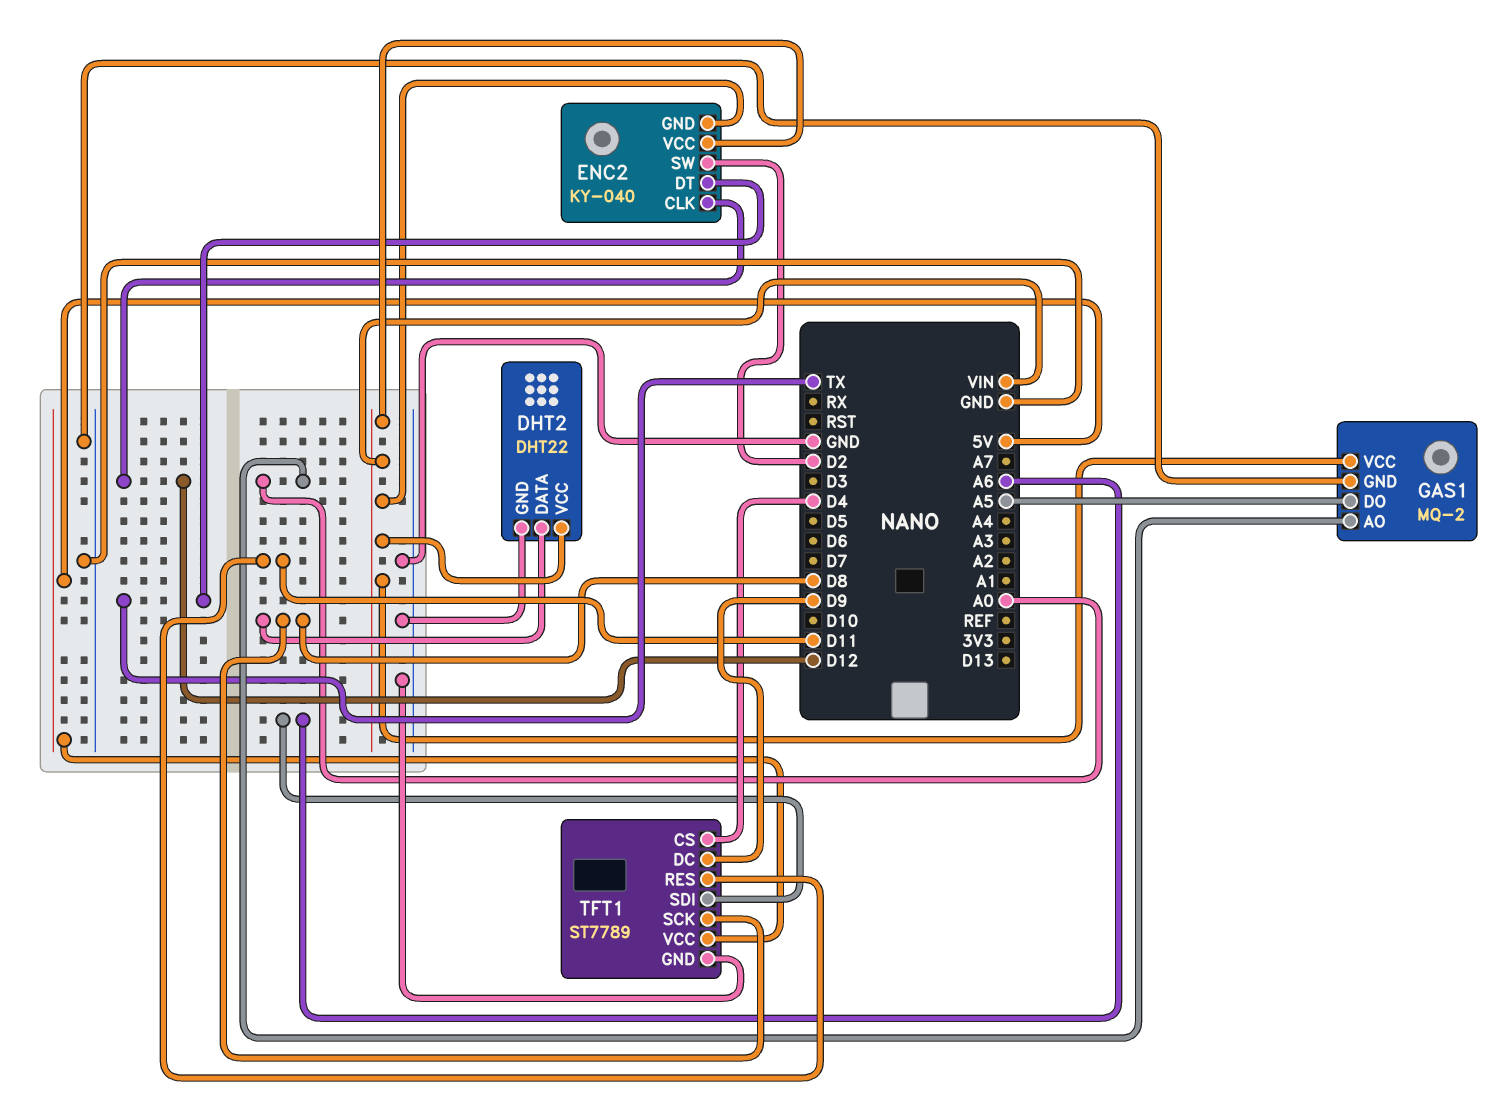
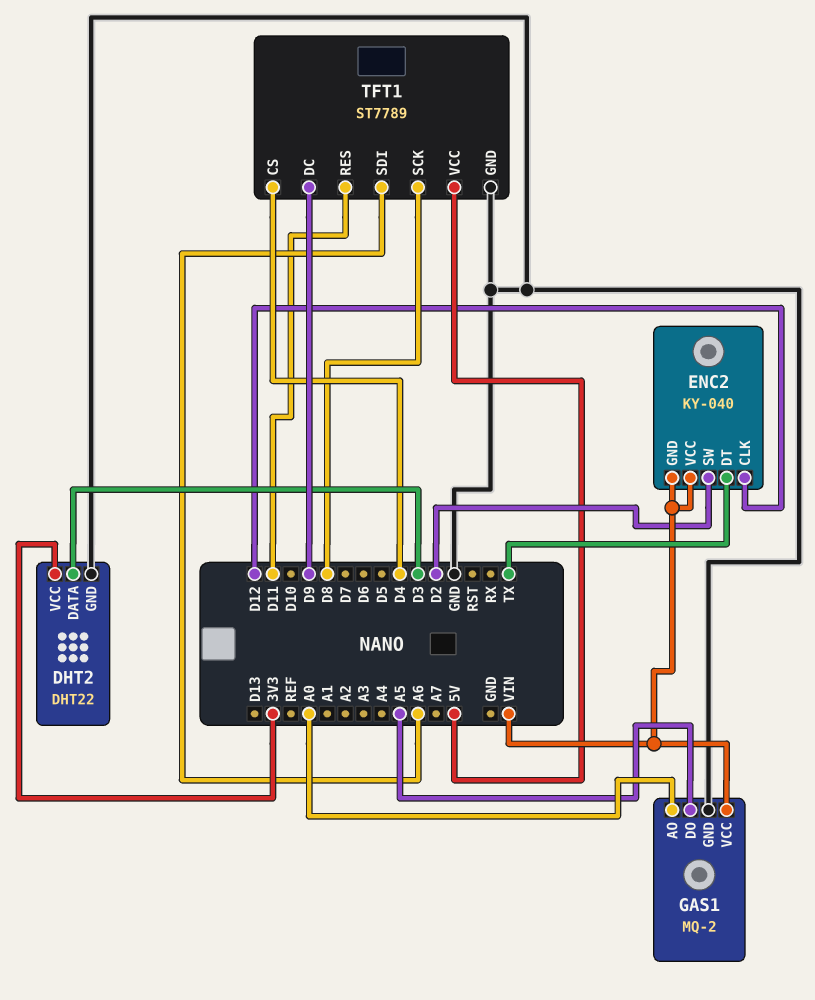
DHT2 pin DATA: D8 -> D3
DHT2 pin VCC: VIN -> 3V3

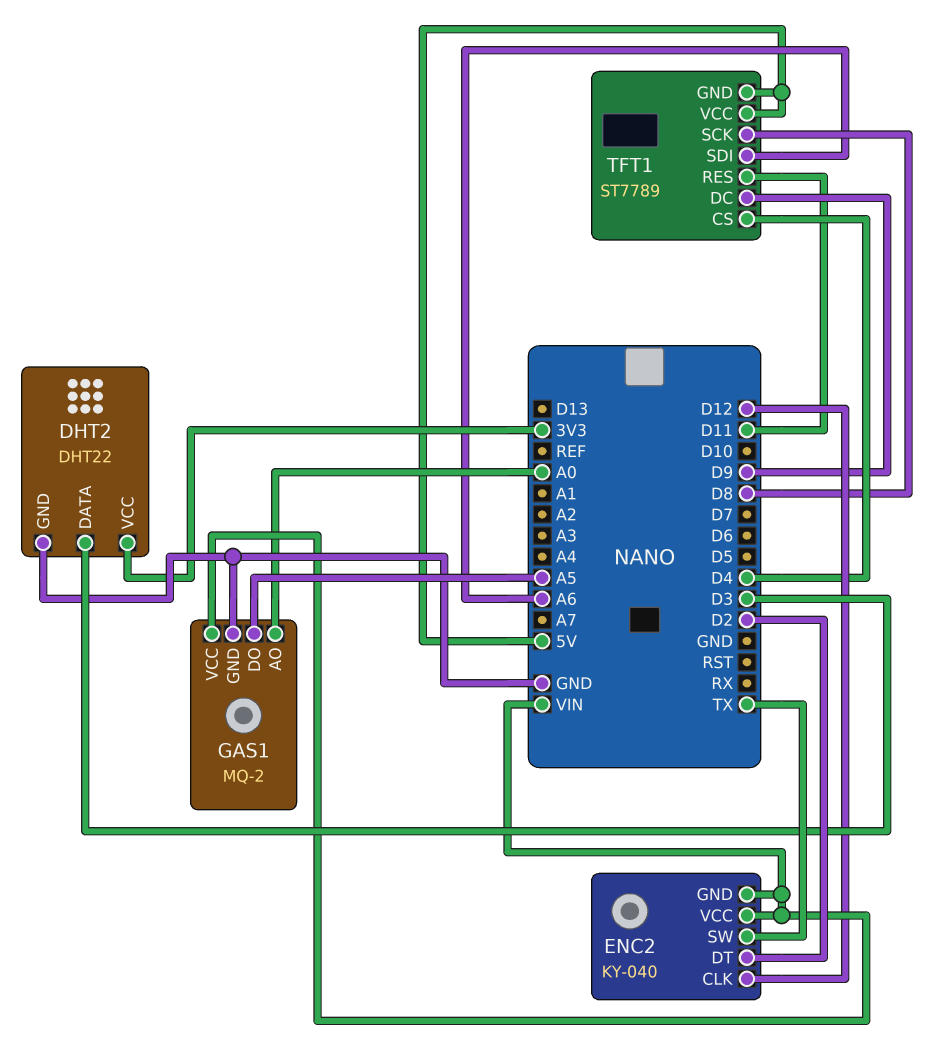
ENC2 pin DT: TX -> D2
ENC2 pin SW: D2 -> TX
TFT1 pin GND: GND -> 5V

